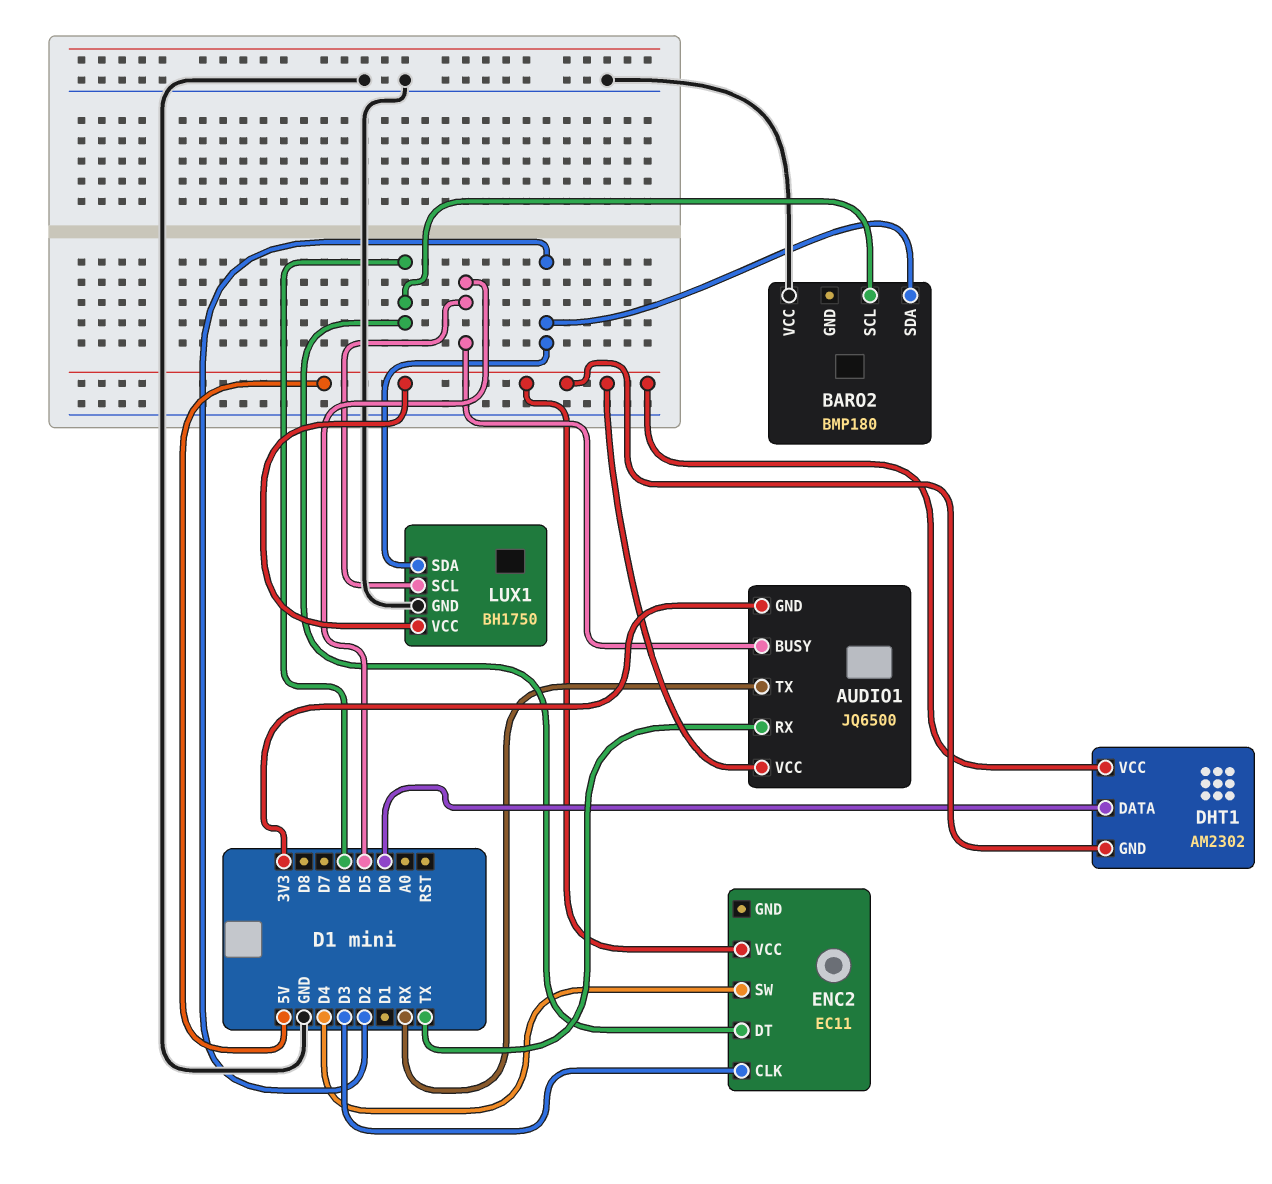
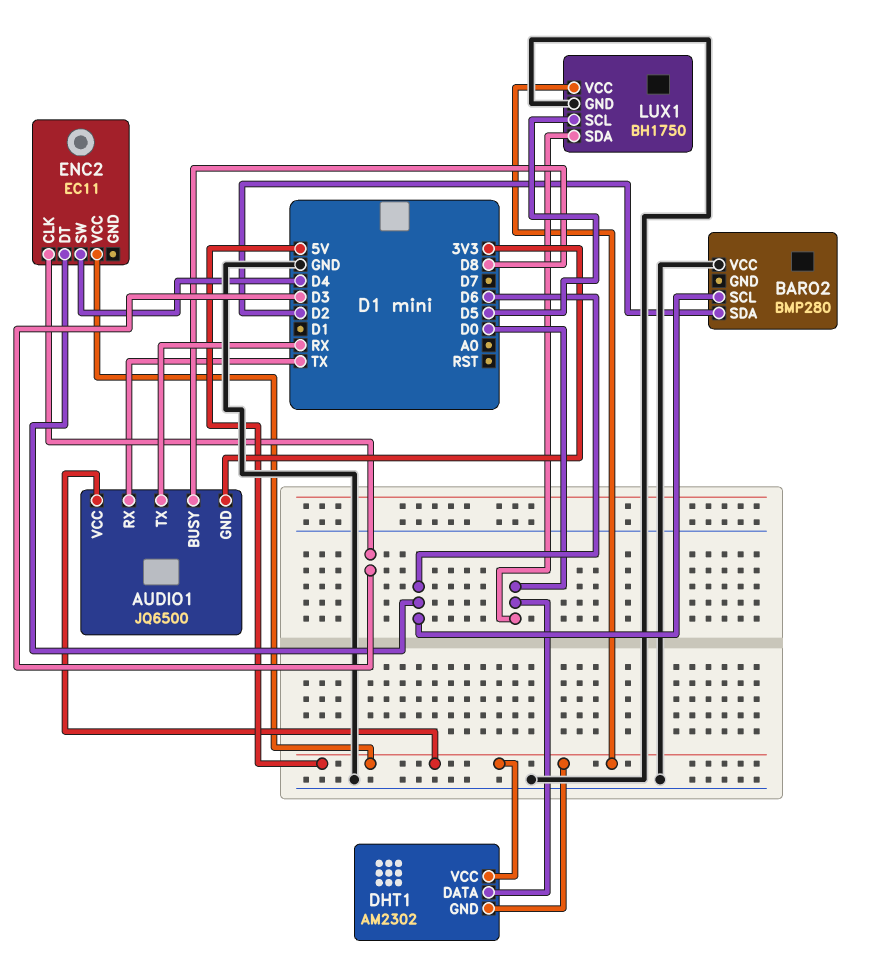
AUDIO1 pin BUSY: D5 -> D8
BARO2: BMP180 -> BMP280
LUX1 pin SDA: D2 -> D0

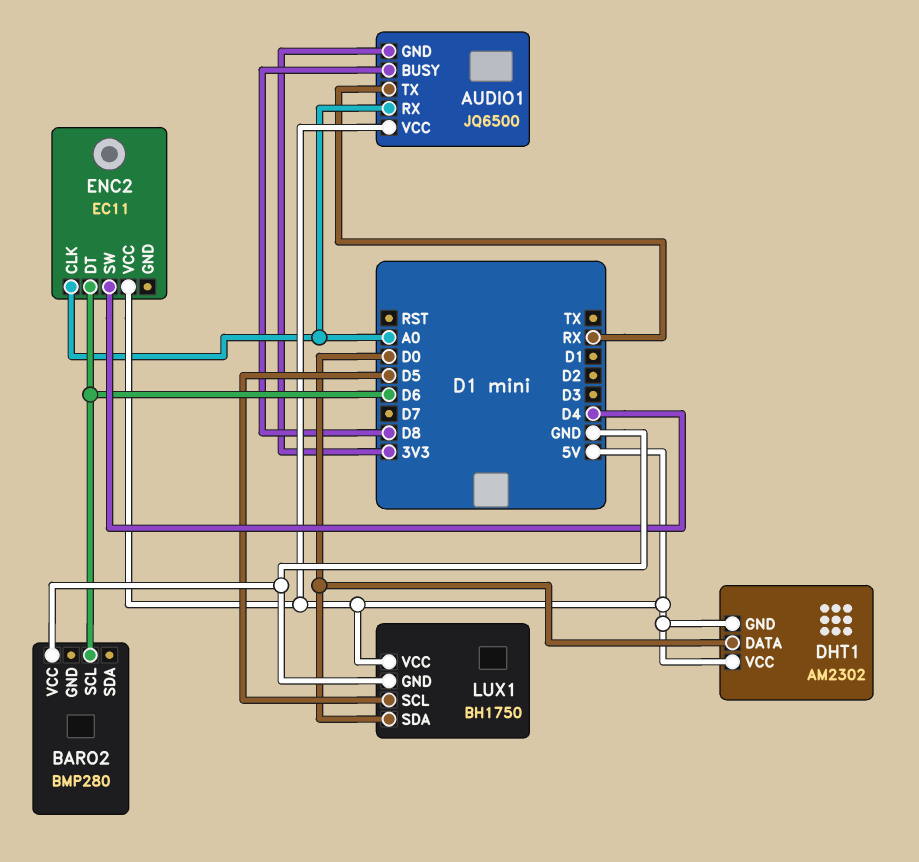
AUDIO1 pin RX: TX -> A0
BARO2 pin SDA: D2 -> none
ENC2 pin CLK: D3 -> A0

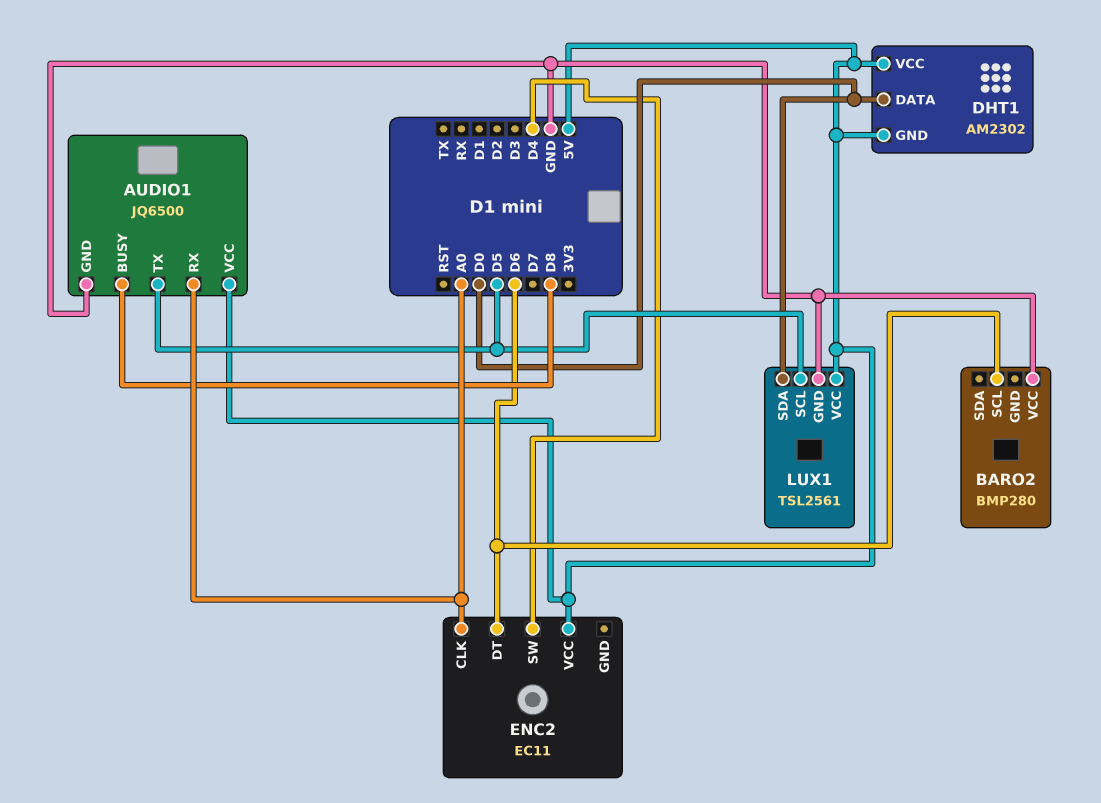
AUDIO1 pin GND: 3V3 -> GND
AUDIO1 pin TX: RX -> D5
LUX1: BH1750 -> TSL2561

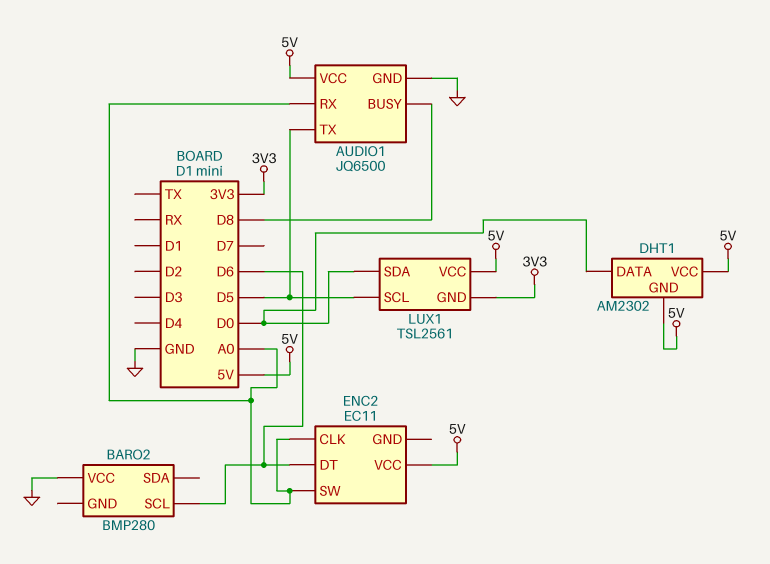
ENC2 pin SW: D4 -> A0
LUX1 pin GND: GND -> 3V3

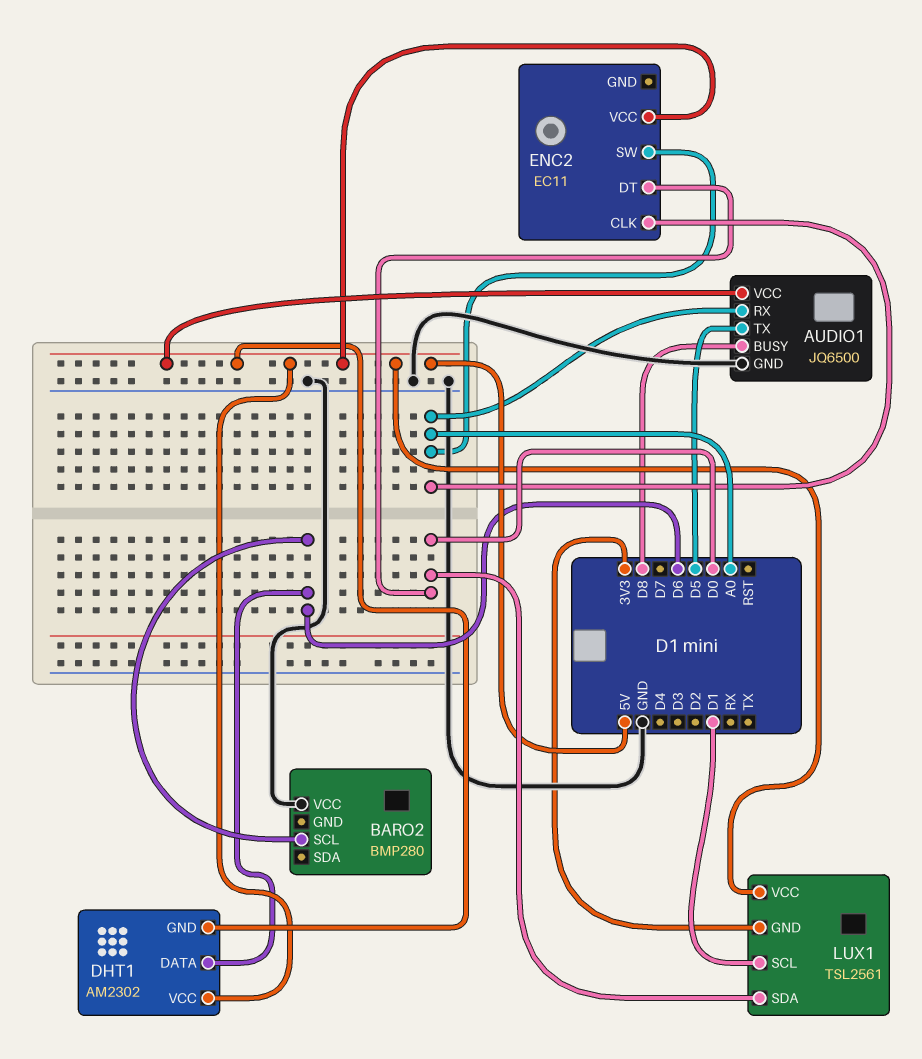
DHT1 pin DATA: D0 -> D6
ENC2 pin DT: D6 -> D0
LUX1 pin SCL: D5 -> D1

